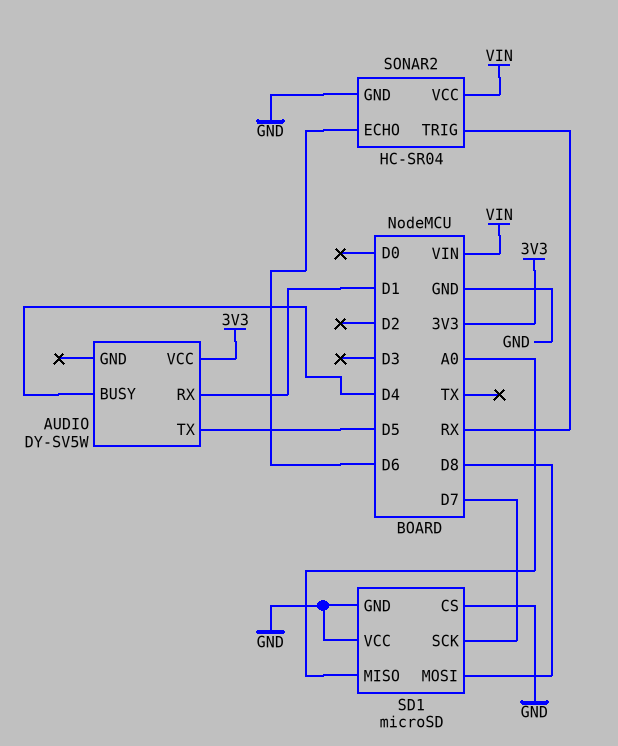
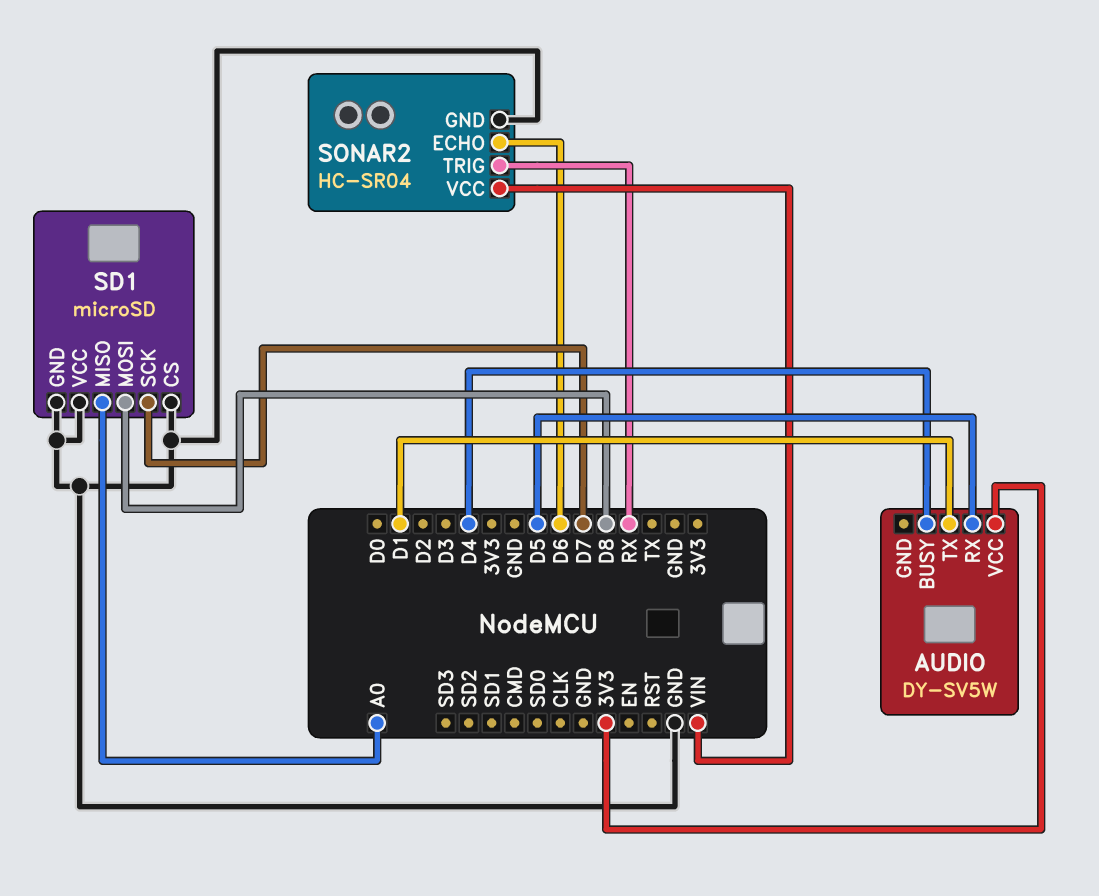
AUDIO pin RX: D1 -> D5
AUDIO pin TX: D5 -> D1

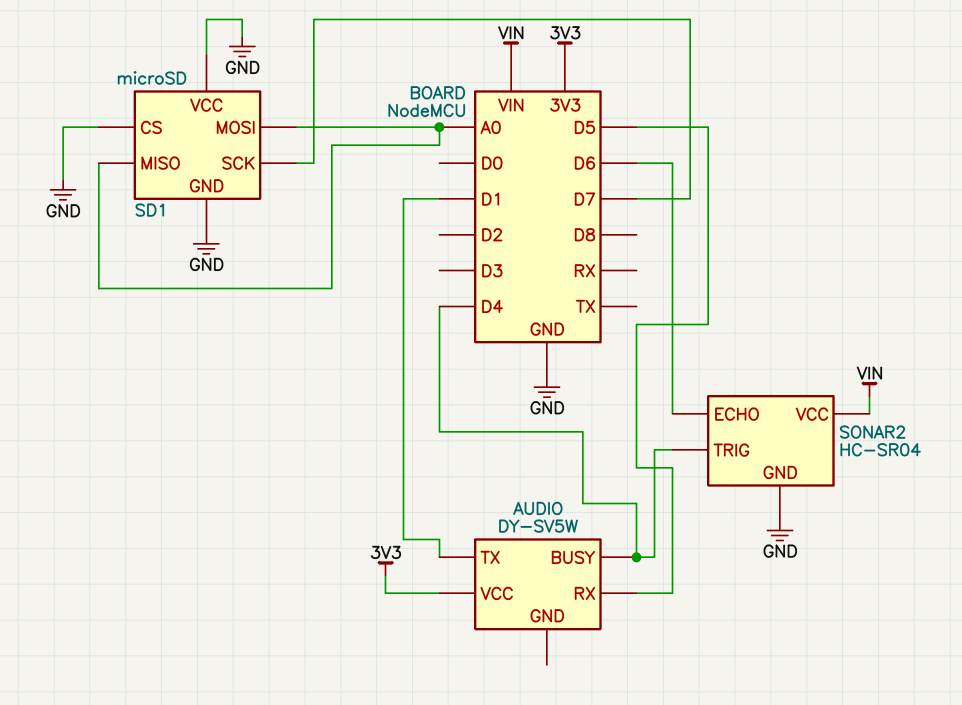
SD1 pin MOSI: D8 -> A0
SONAR2 pin TRIG: RX -> D4

